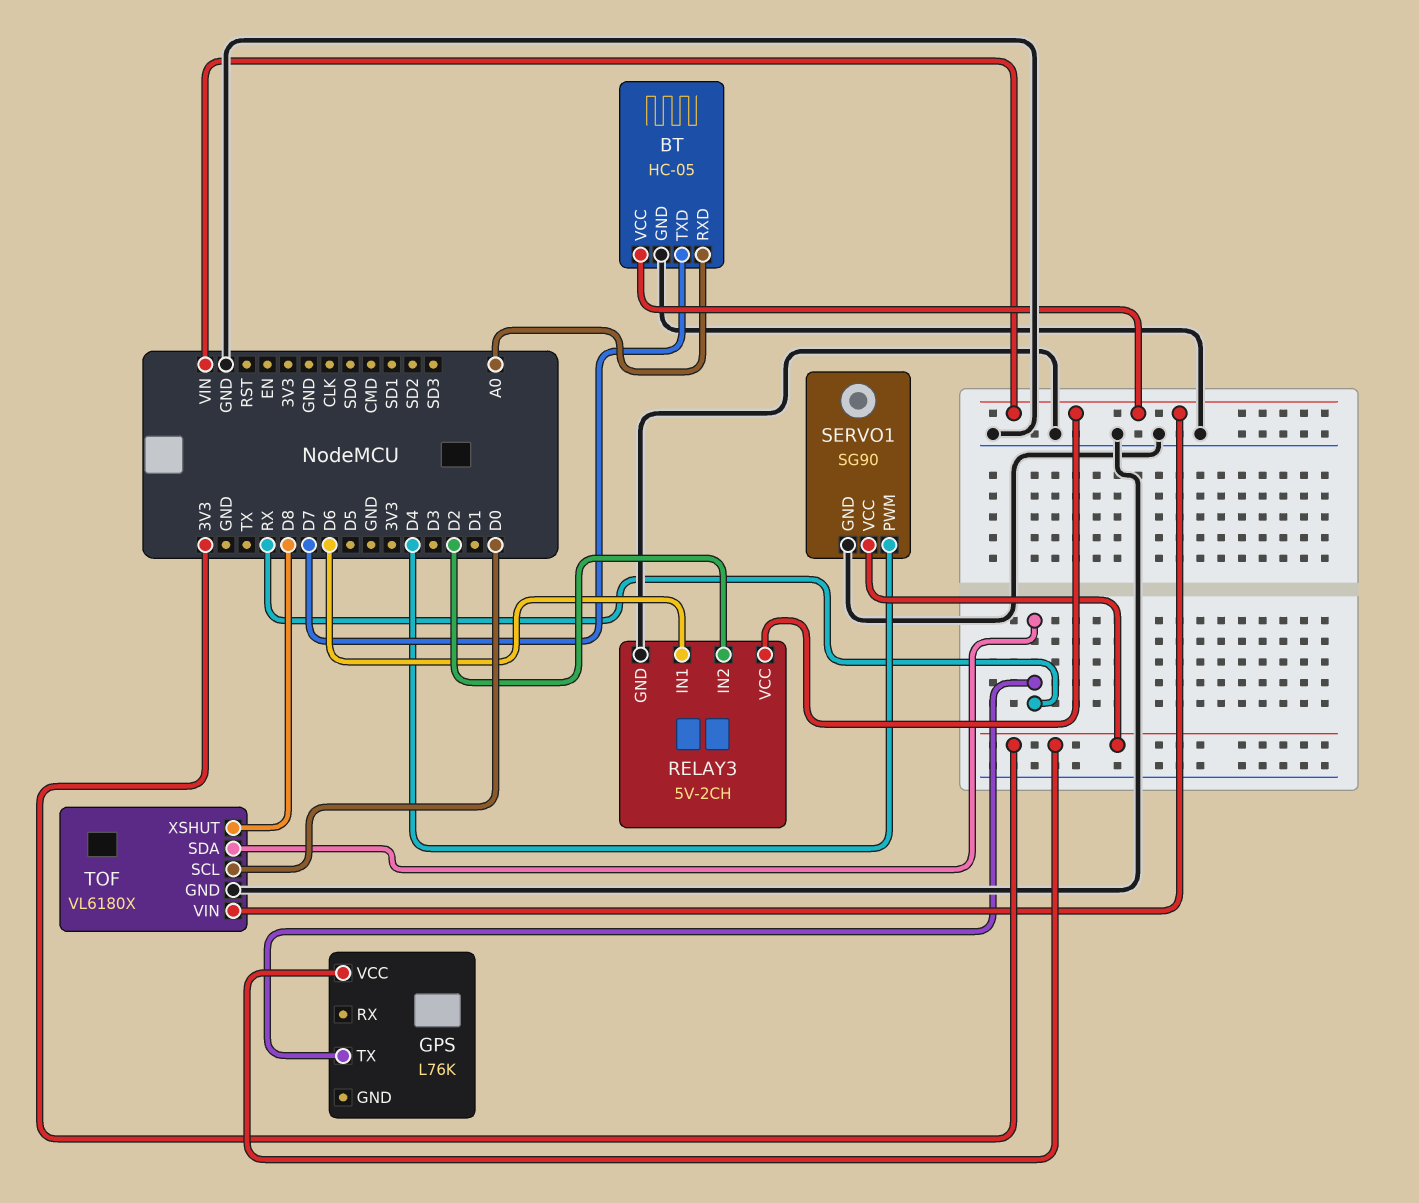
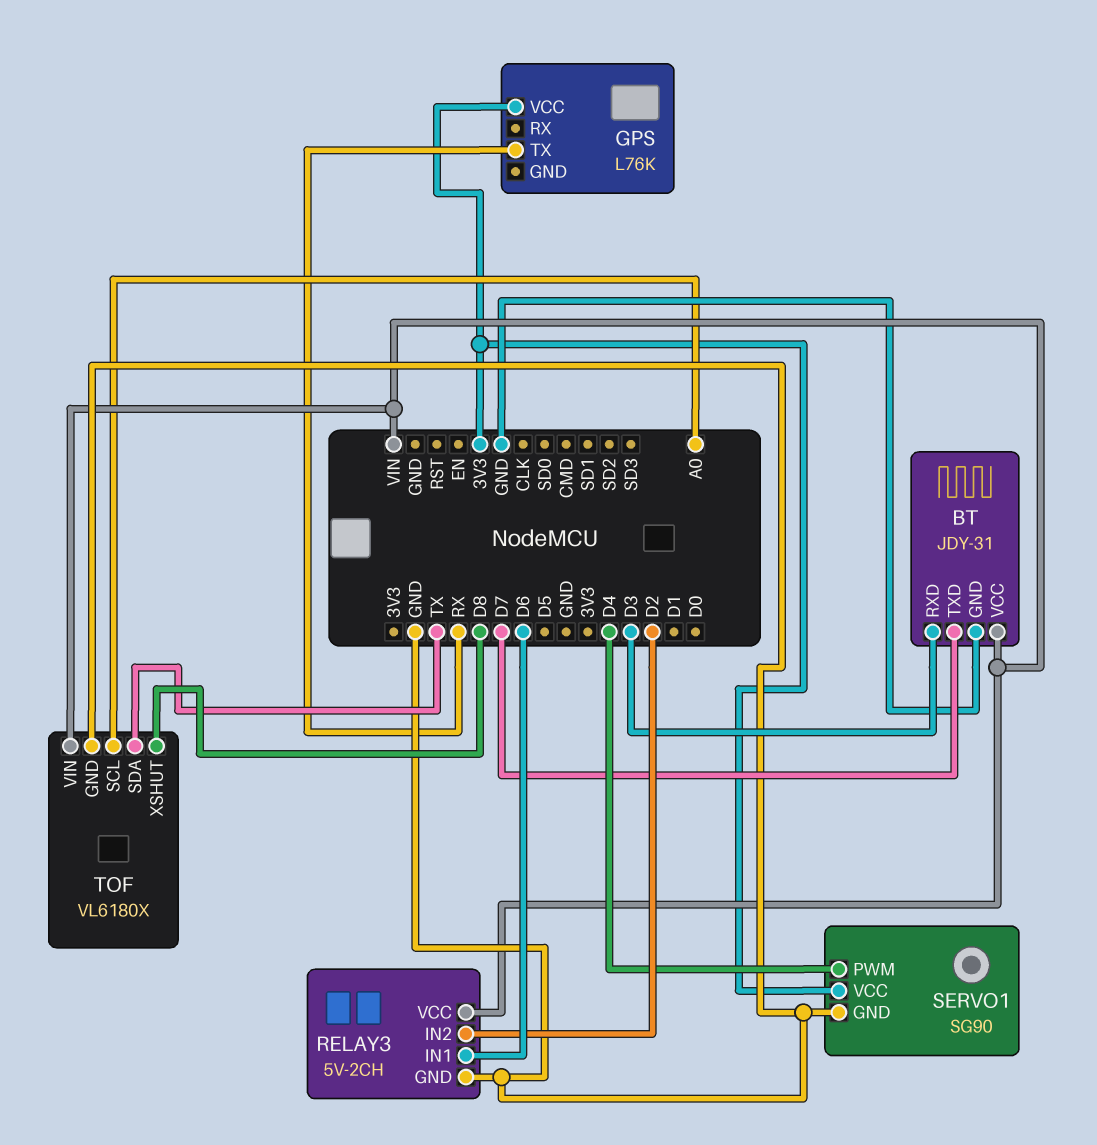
BT: HC-05 -> JDY-31
BT pin RXD: A0 -> D3
TOF pin SCL: D0 -> A0
TOF pin SDA: RX -> TX

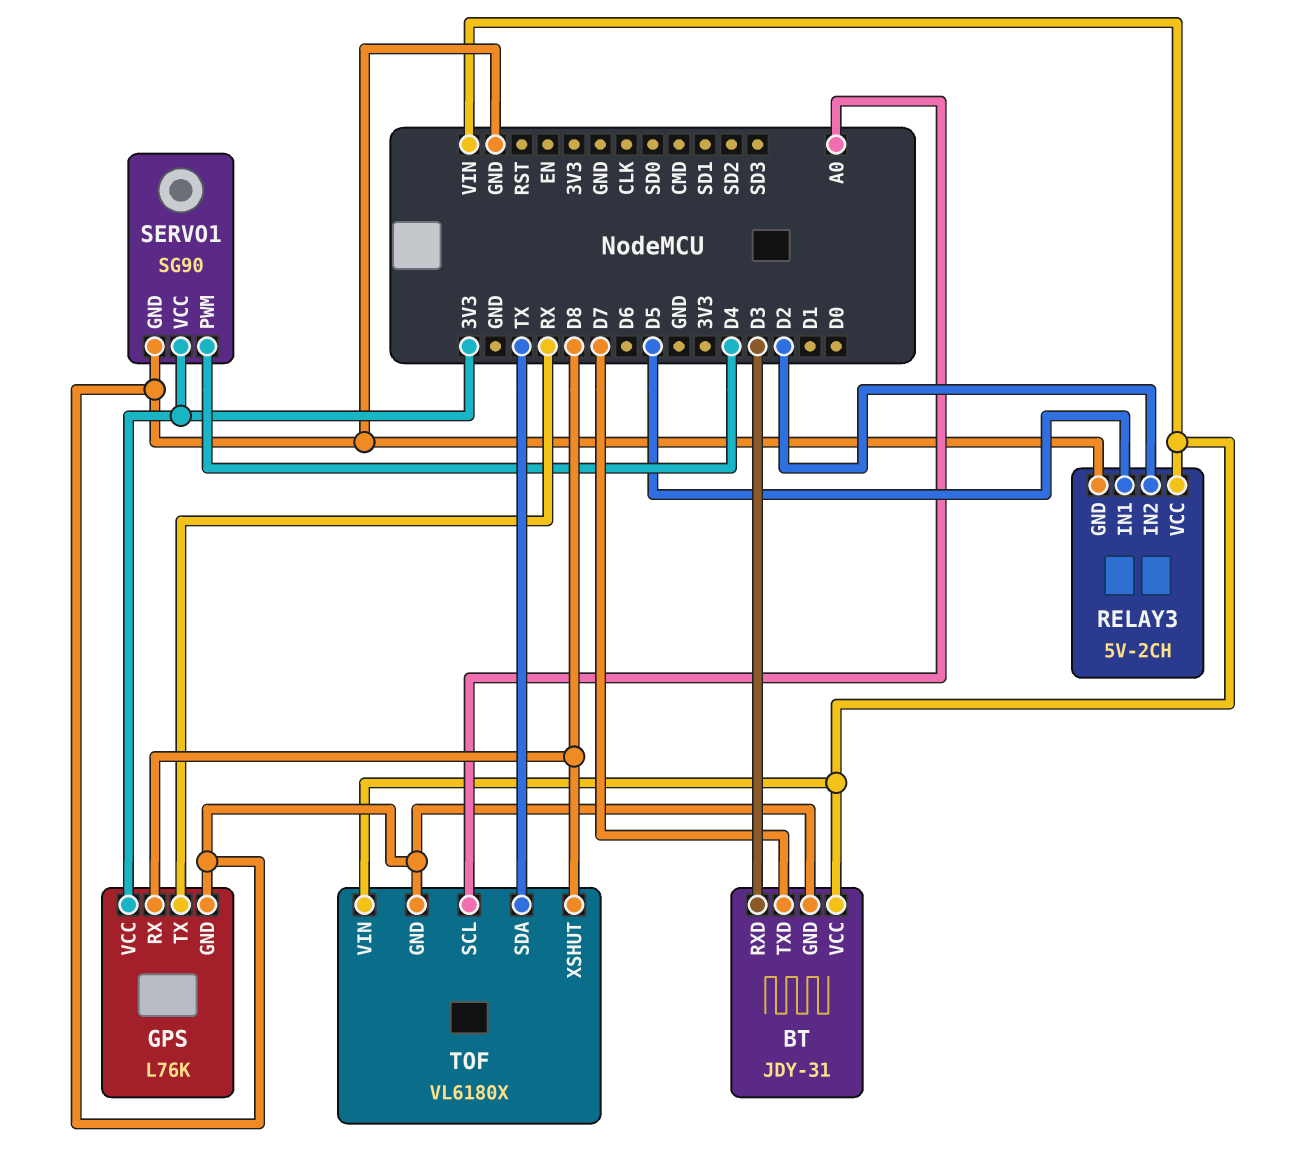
GPS pin GND: none -> GND
GPS pin RX: none -> D8
RELAY3 pin IN1: D6 -> D5

